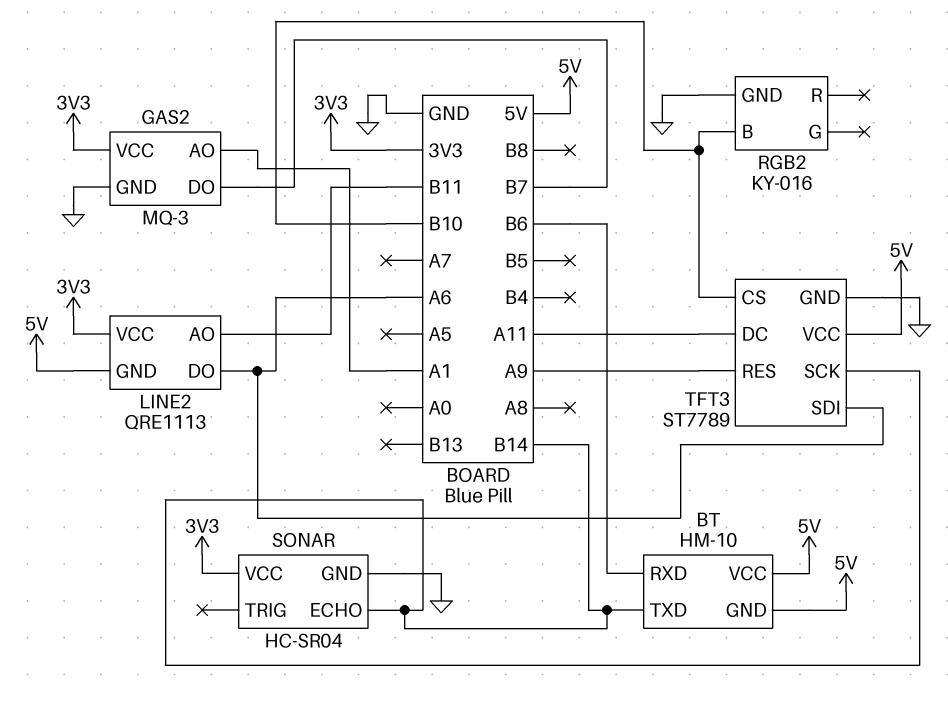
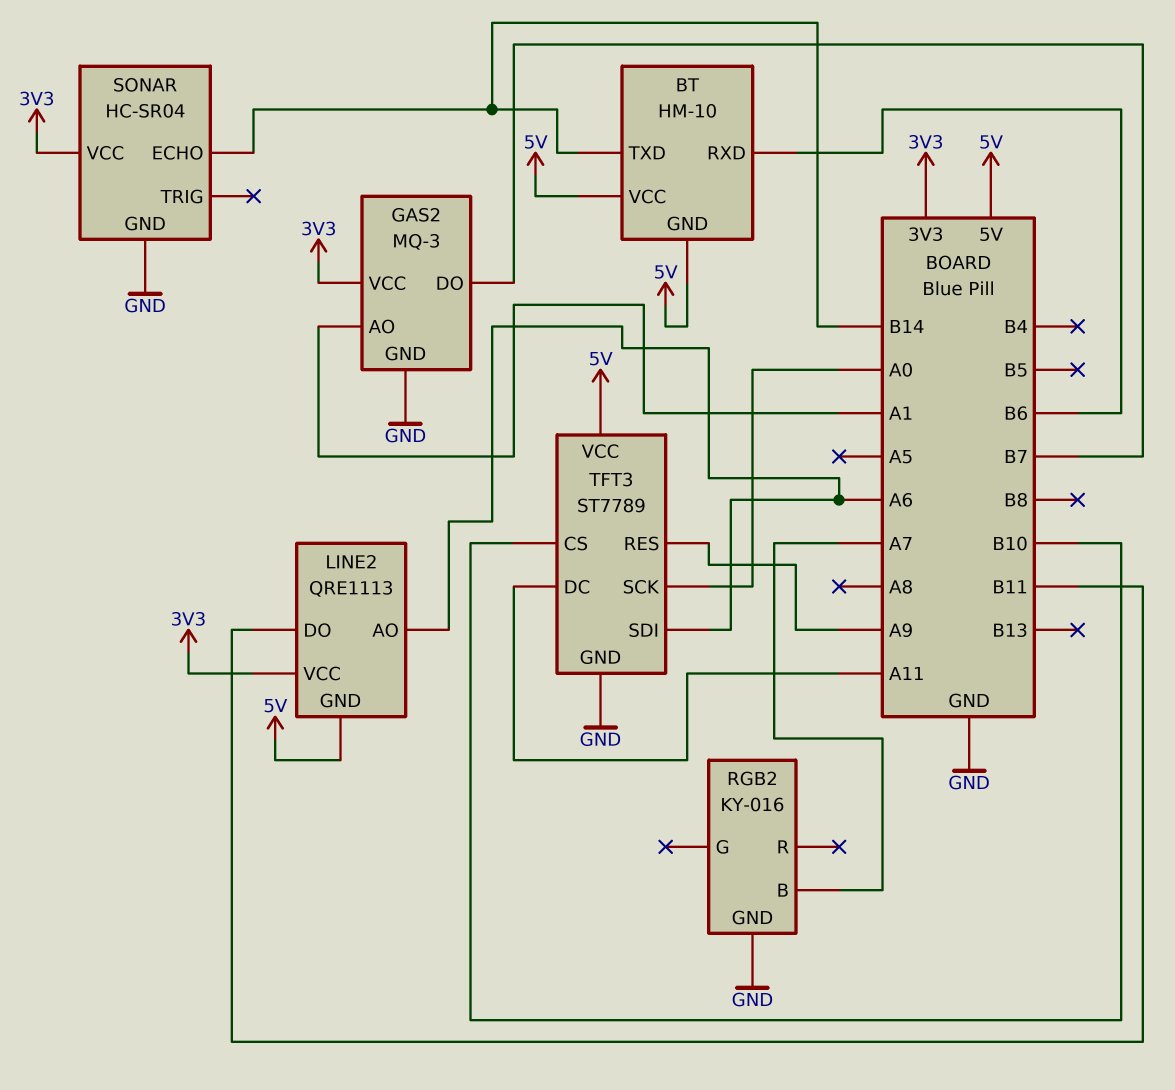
LINE2 pin AO: B11 -> A6
LINE2 pin DO: A6 -> B11
RGB2 pin B: B10 -> A7
TFT3 pin SCK: B14 -> A0

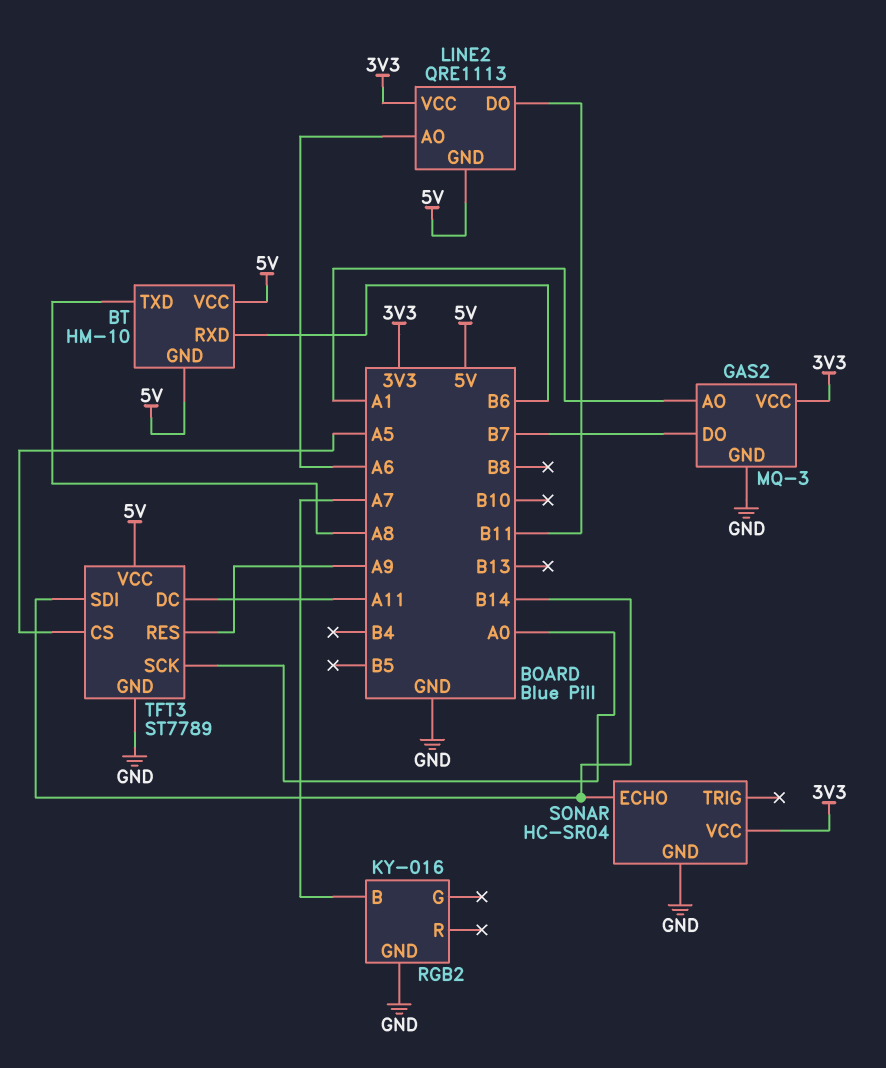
BT pin TXD: B14 -> A8
TFT3 pin CS: B10 -> A5
TFT3 pin SDI: A6 -> B14

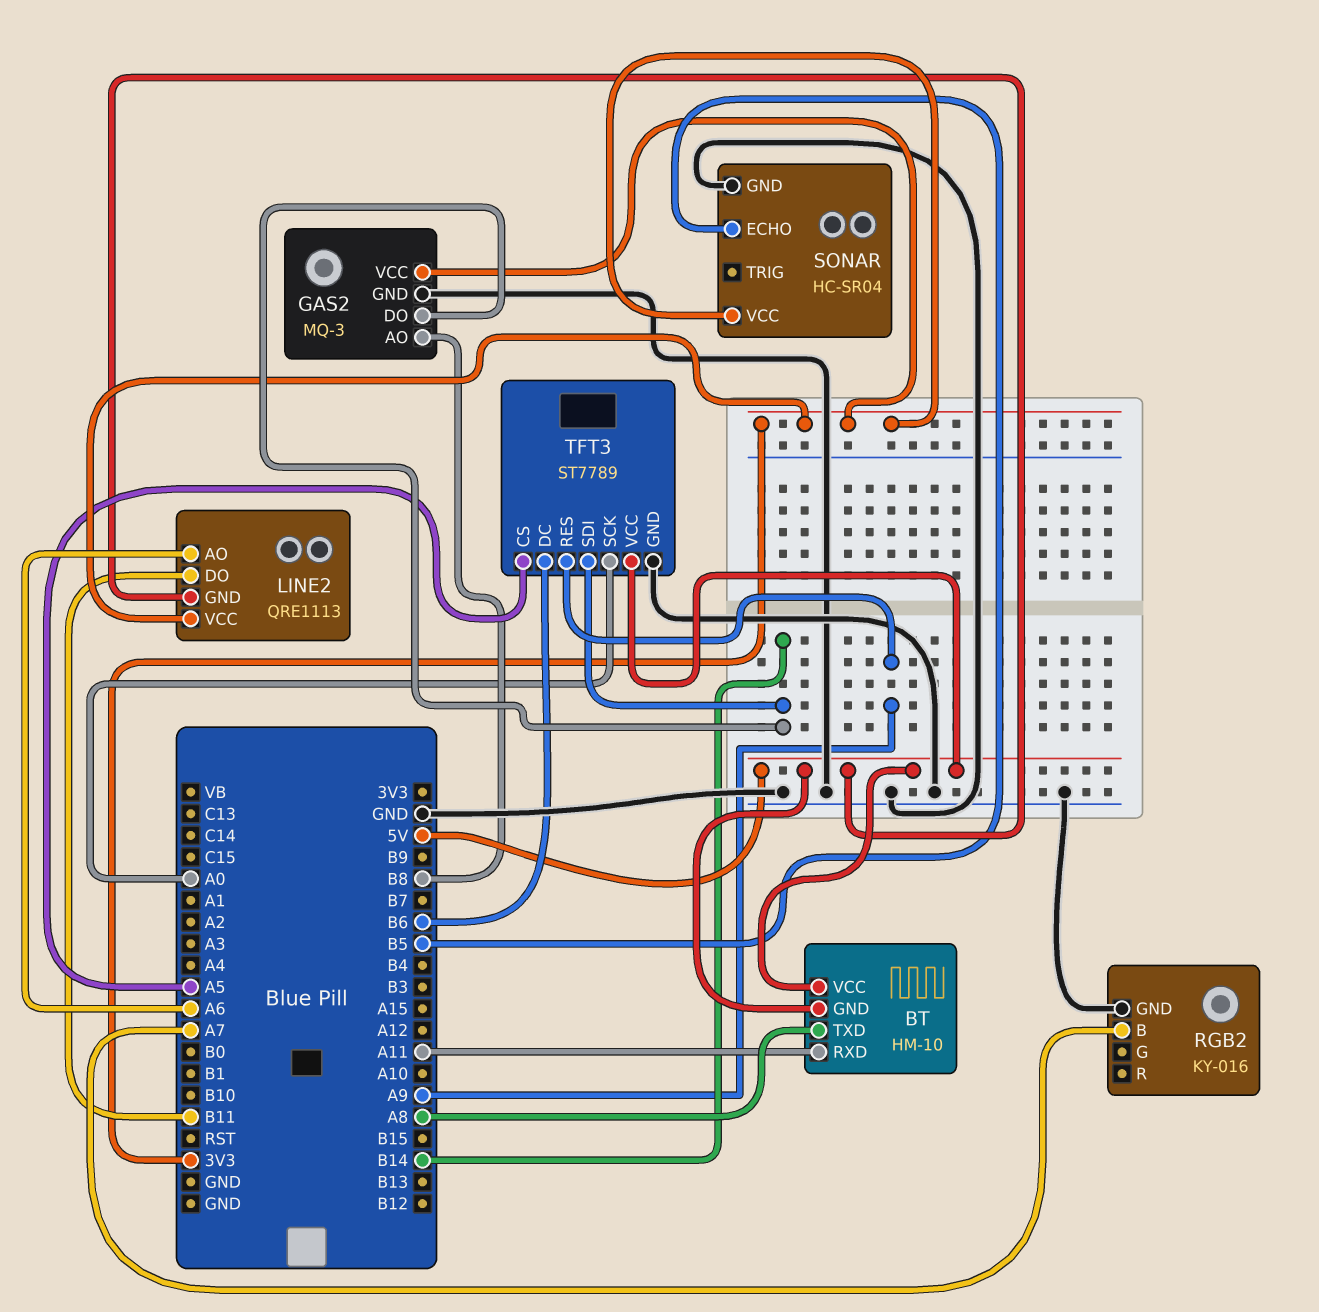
BT pin RXD: B6 -> A11
GAS2 pin AO: A1 -> B8
GAS2 pin DO: B7 -> B14
SONAR pin ECHO: B14 -> B5
TFT3 pin DC: A11 -> B6

